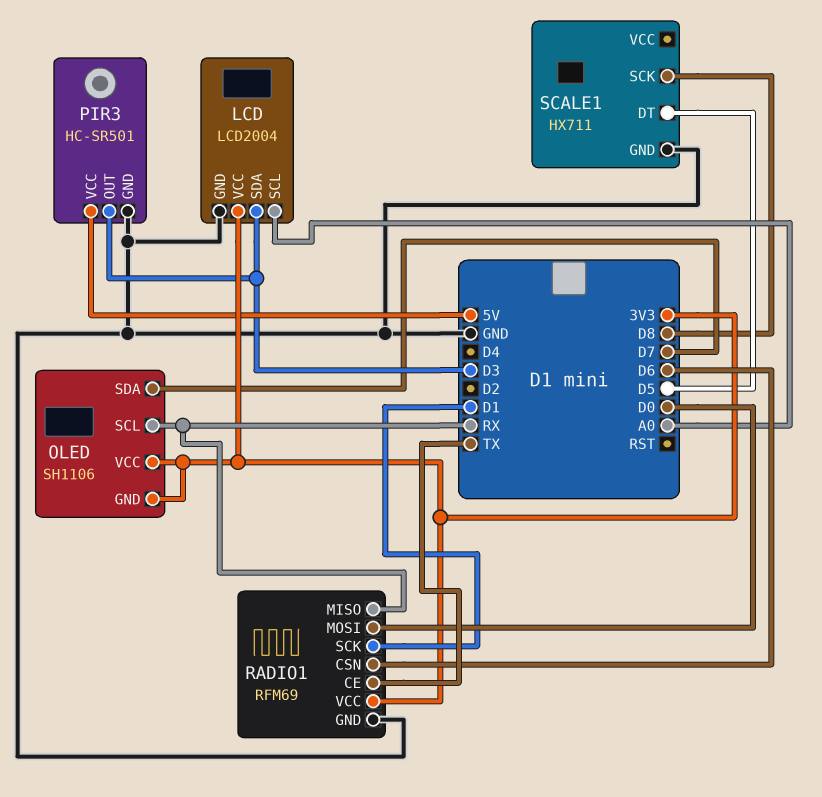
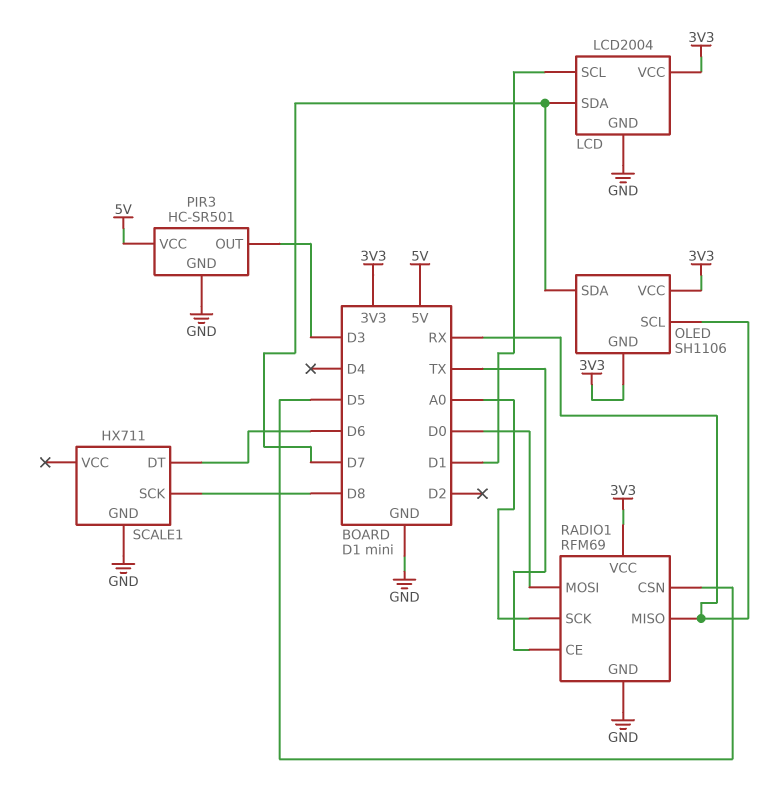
LCD pin SCL: A0 -> D1
LCD pin SDA: D3 -> D7
RADIO1 pin CSN: D6 -> D5
RADIO1 pin SCK: D1 -> A0
SCALE1 pin DT: D5 -> D6

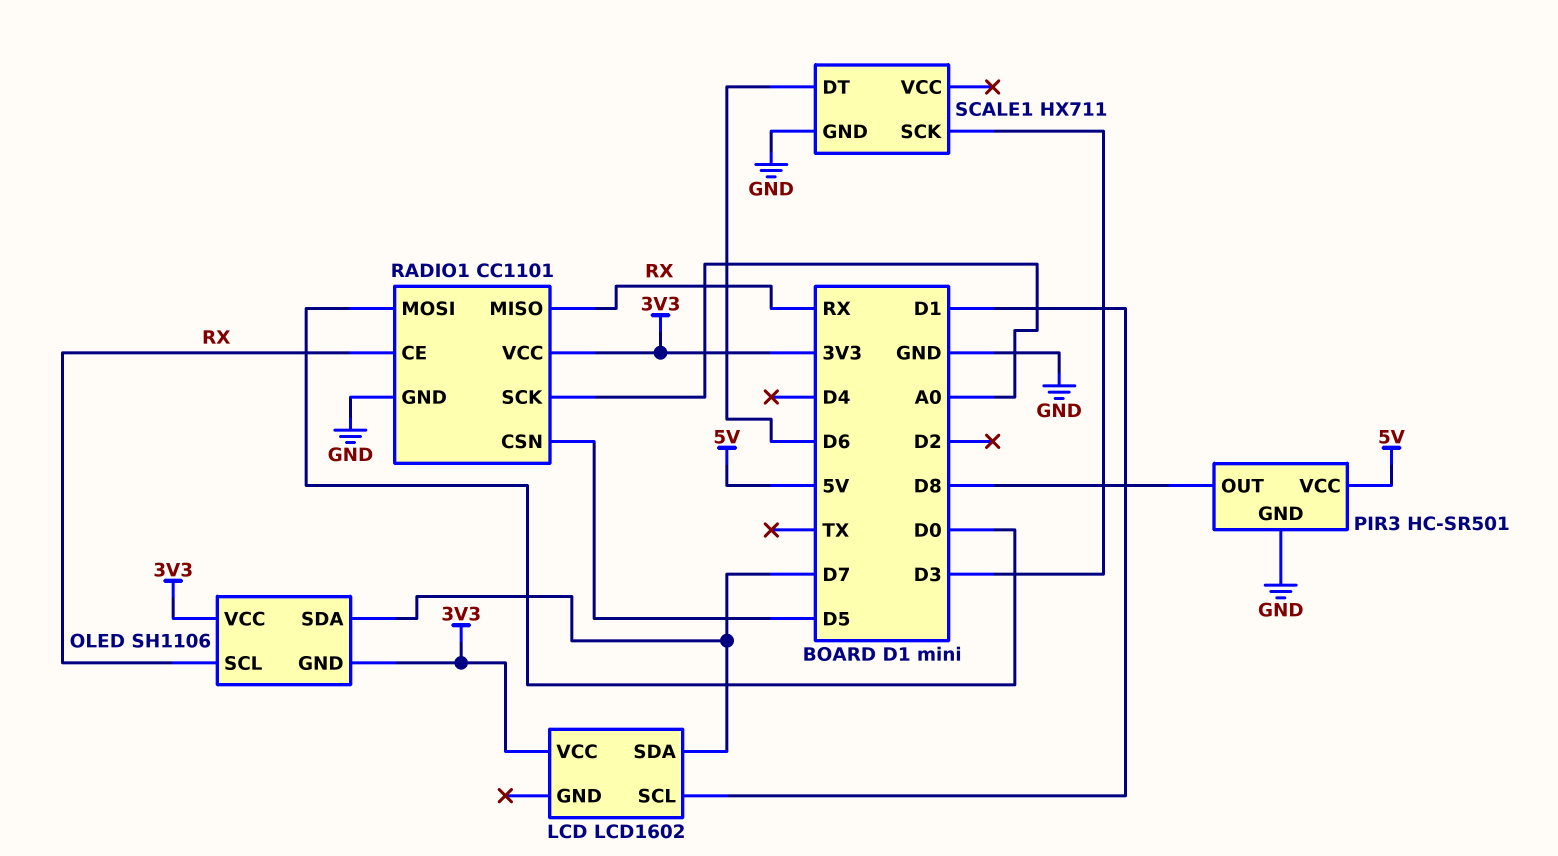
LCD: LCD2004 -> LCD1602
LCD pin GND: GND -> none
PIR3 pin OUT: D3 -> D8
RADIO1: RFM69 -> CC1101
RADIO1 pin CE: TX -> RX
SCALE1 pin SCK: D8 -> D3

